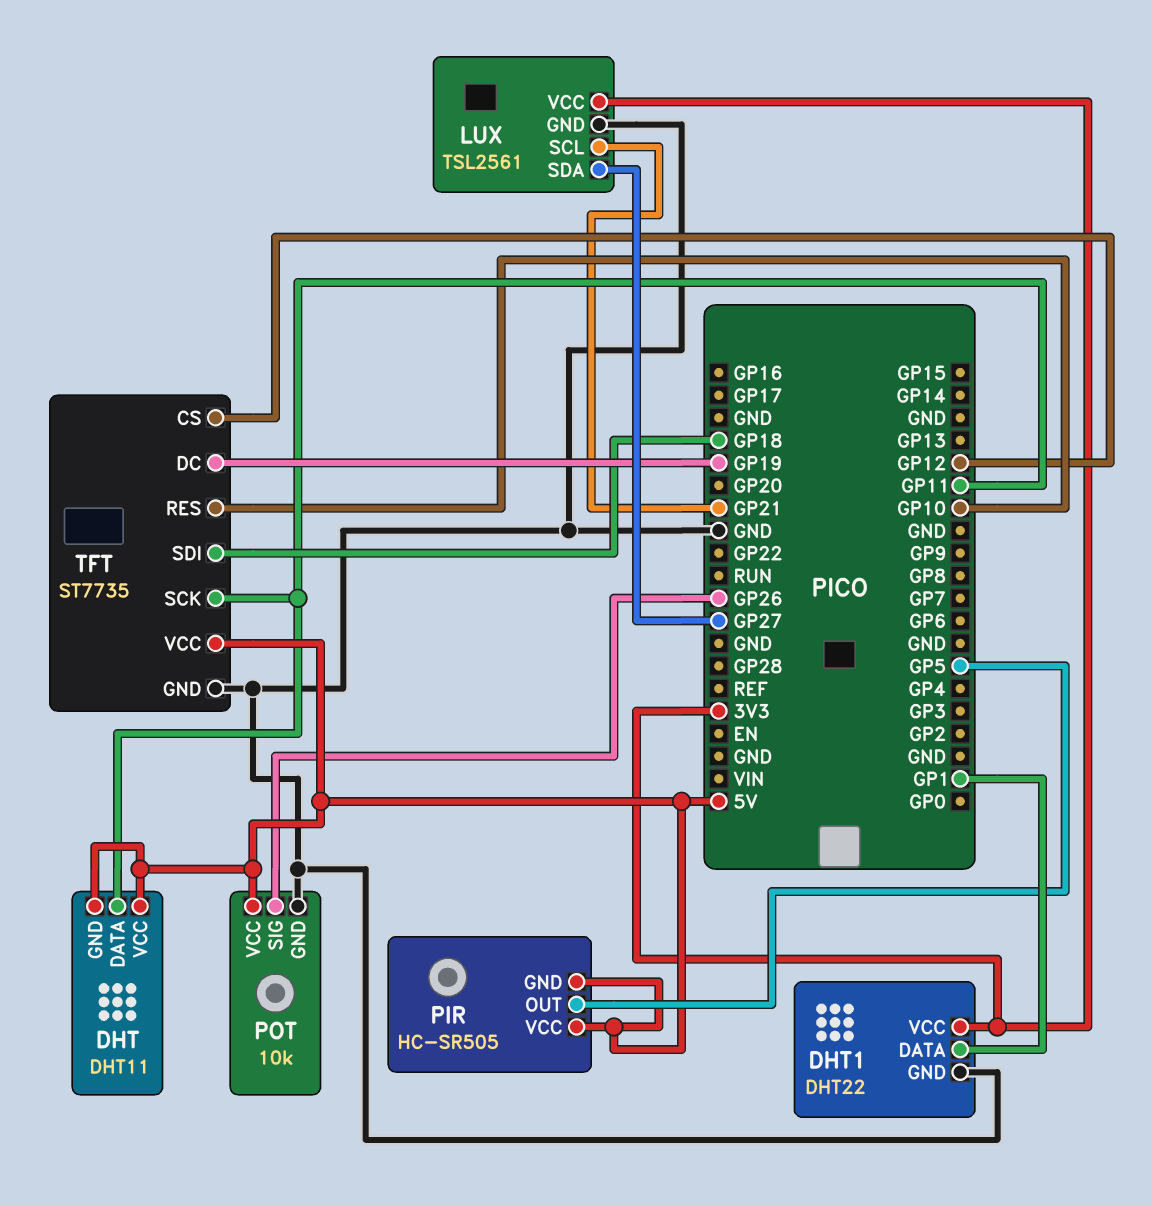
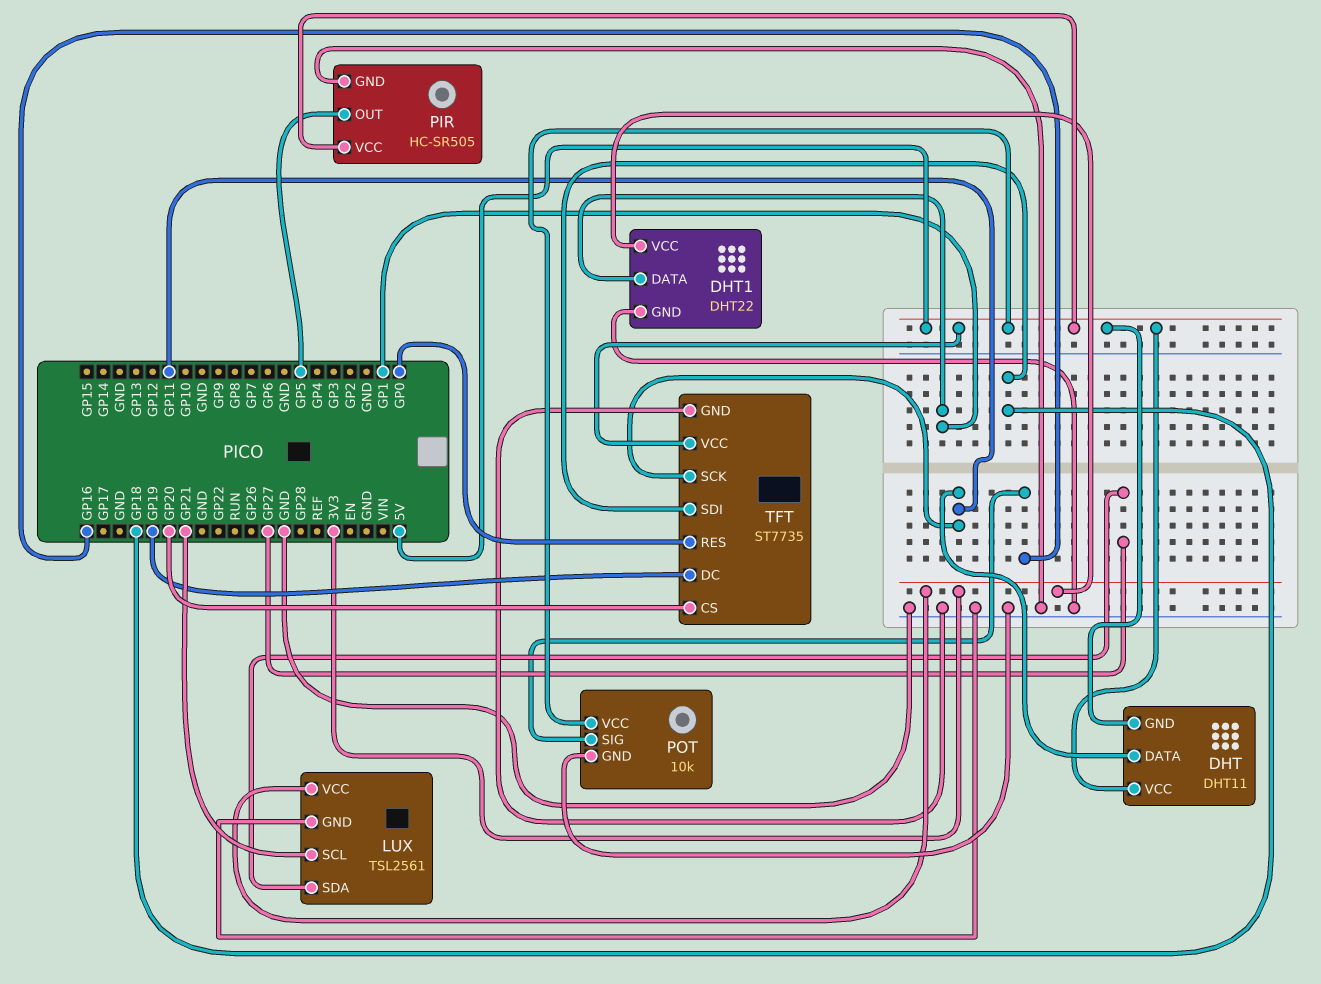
PIR pin GND: 5V -> GND
POT pin SIG: GP26 -> GP16
TFT pin CS: GP12 -> GP20
TFT pin RES: GP10 -> GP0

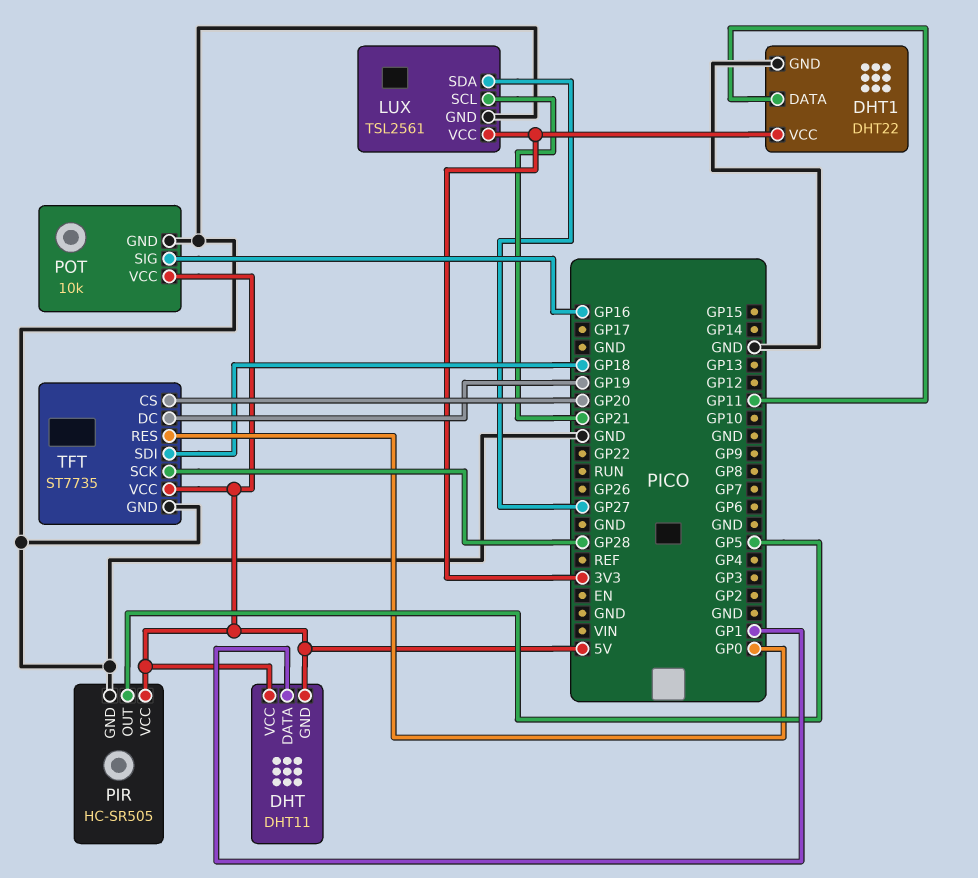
DHT pin DATA: GP11 -> GP1
DHT1 pin DATA: GP1 -> GP11
TFT pin SCK: GP11 -> GP28

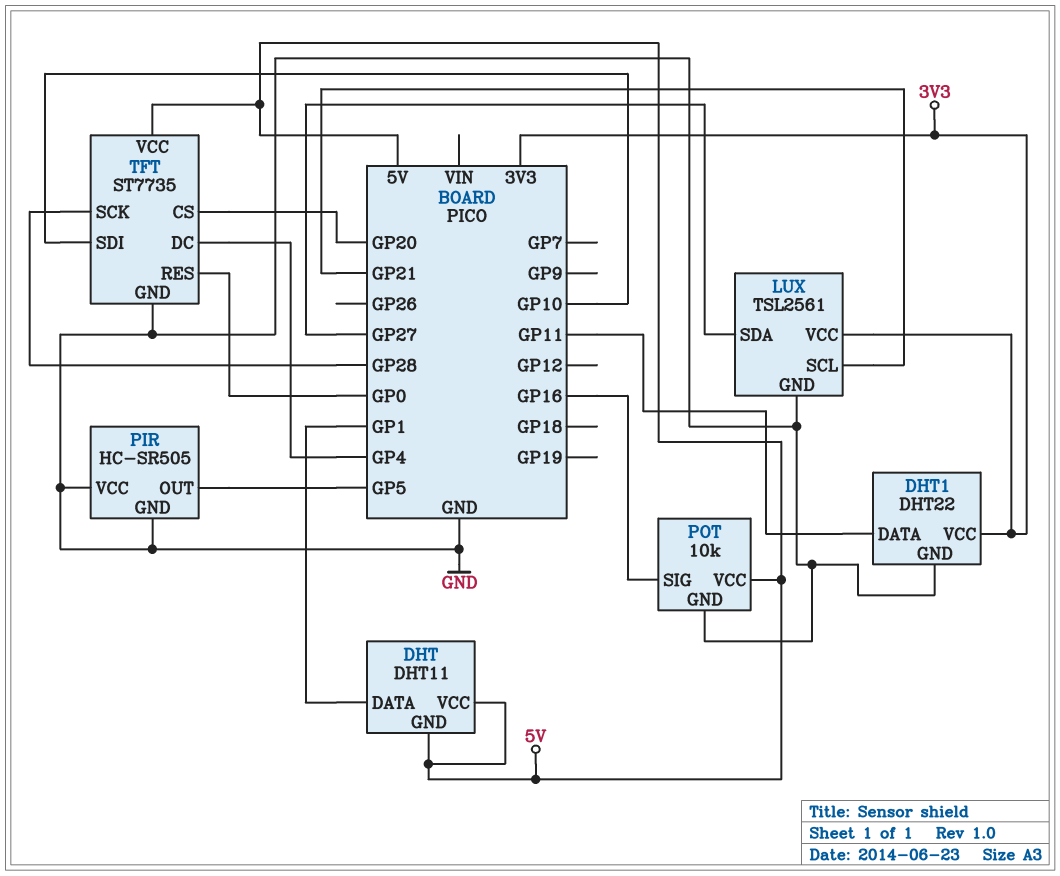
PIR pin VCC: 5V -> GND
TFT pin DC: GP19 -> GP4
TFT pin SDI: GP18 -> GP10

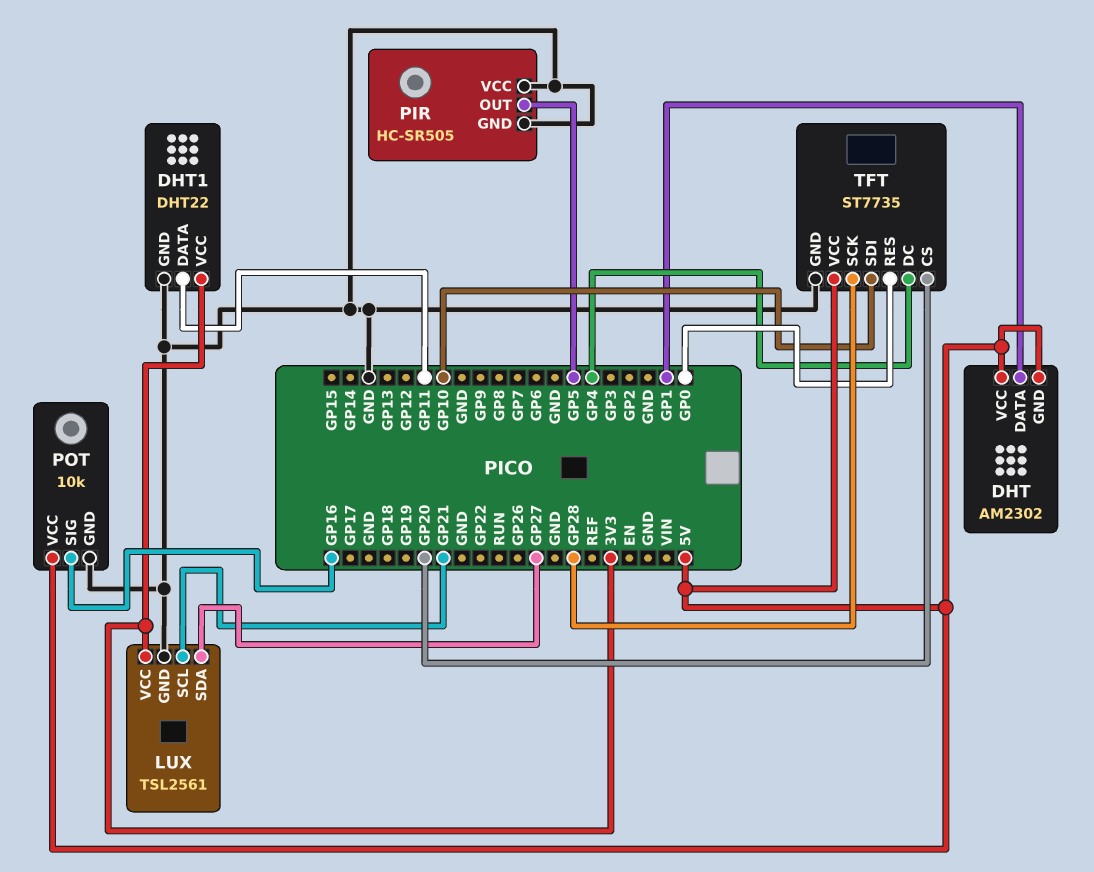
DHT: DHT11 -> AM2302

